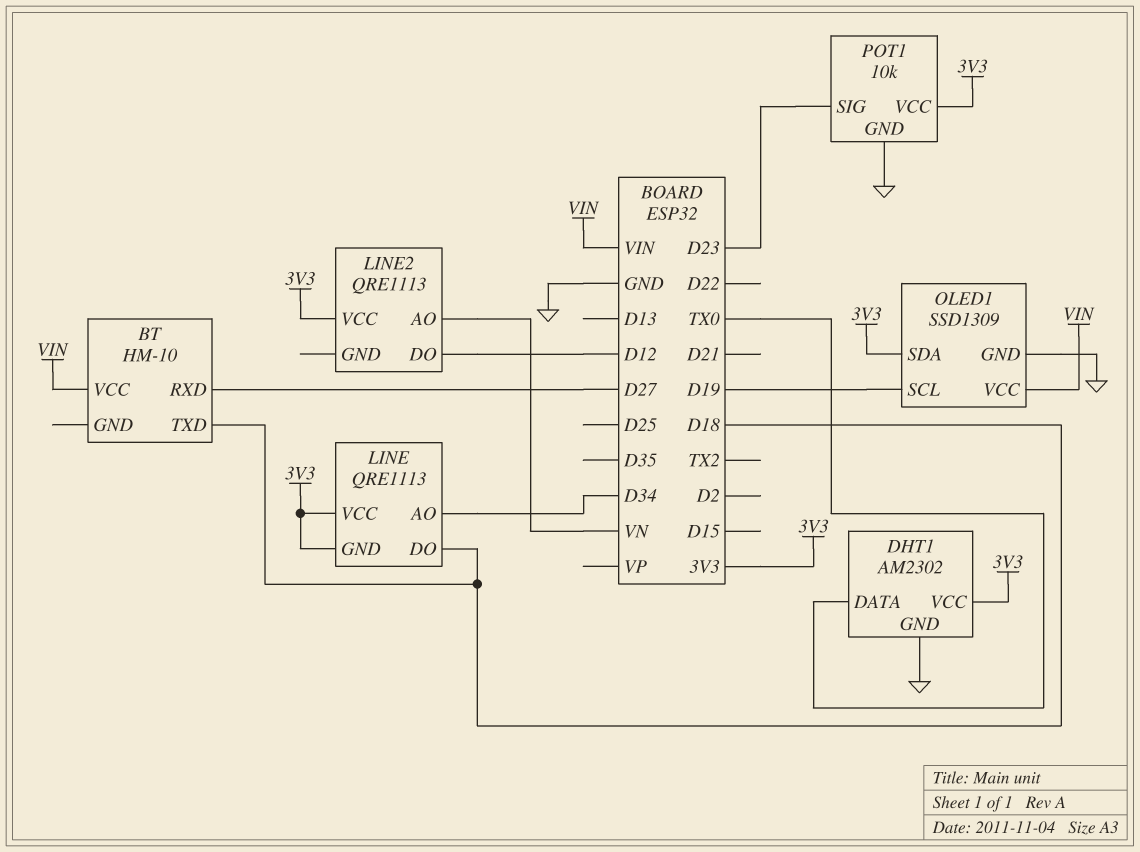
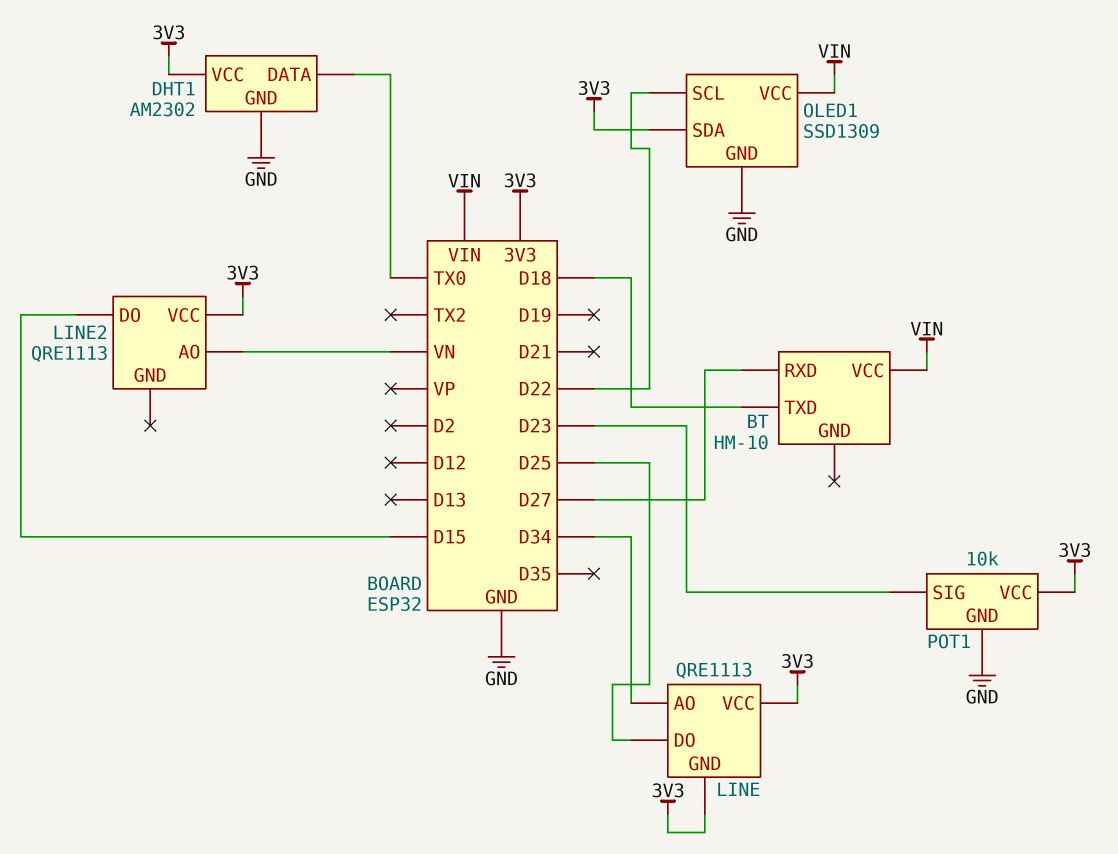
LINE pin DO: D18 -> D25
LINE2 pin DO: D12 -> D15
OLED1 pin SCL: D19 -> D22

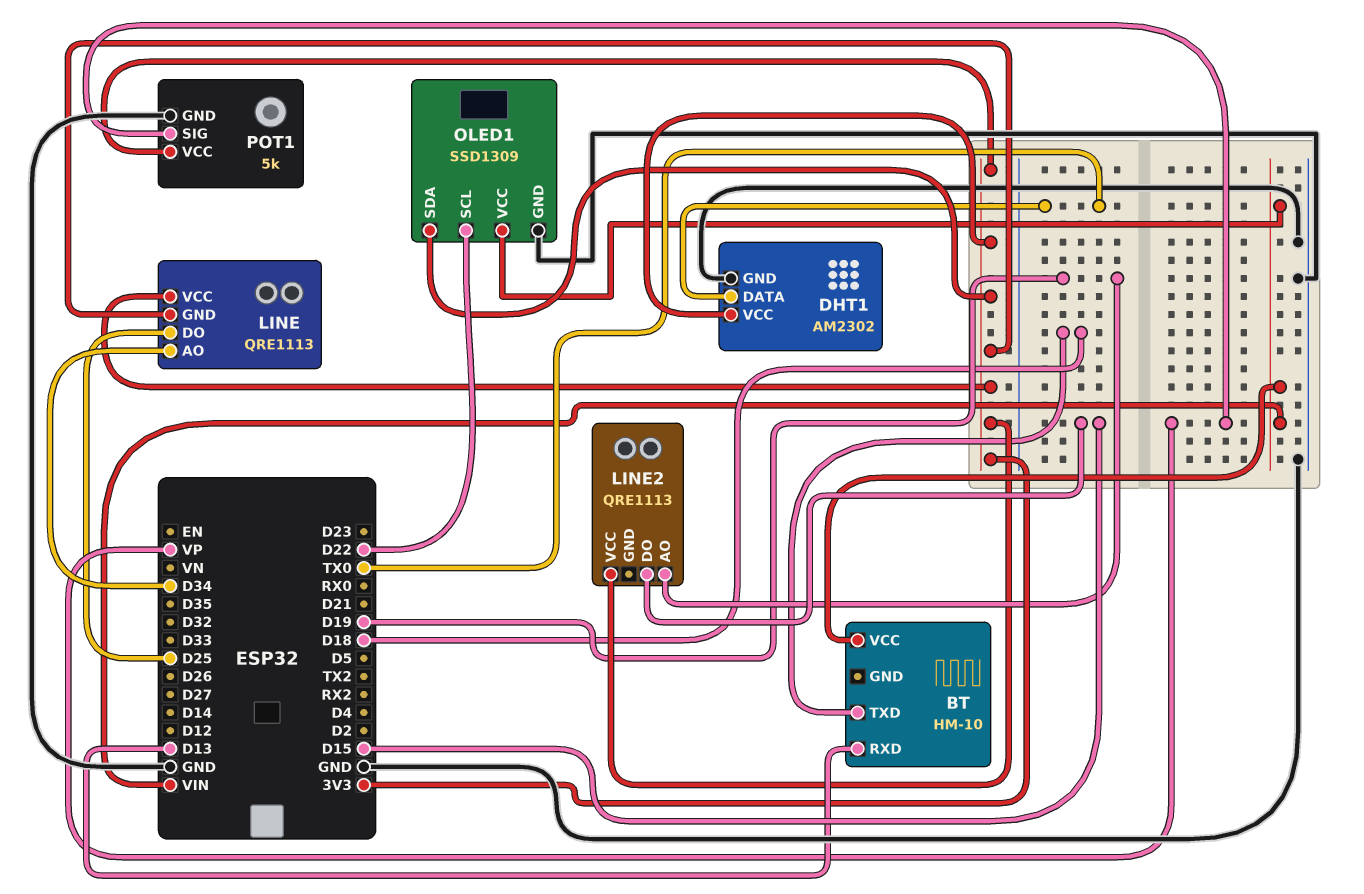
BT pin RXD: D27 -> D13
LINE2 pin AO: VN -> D19
POT1: 10k -> 5k
POT1 pin SIG: D23 -> VP

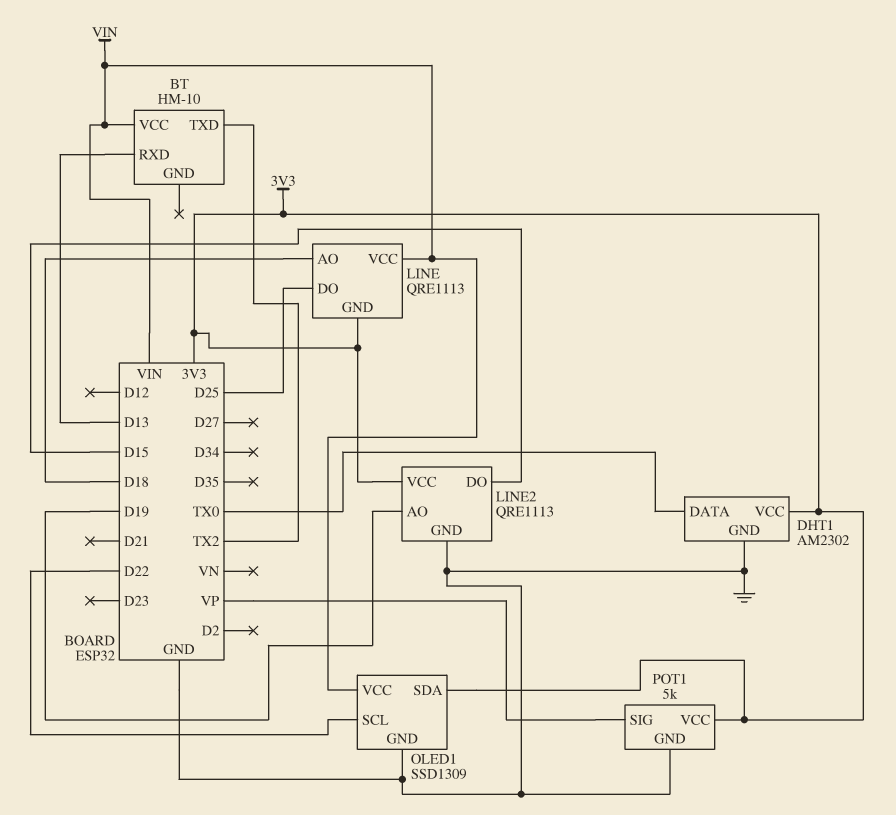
BT pin TXD: D18 -> TX2
LINE pin AO: D34 -> D18
LINE pin VCC: 3V3 -> VIN
LINE2 pin GND: none -> GND

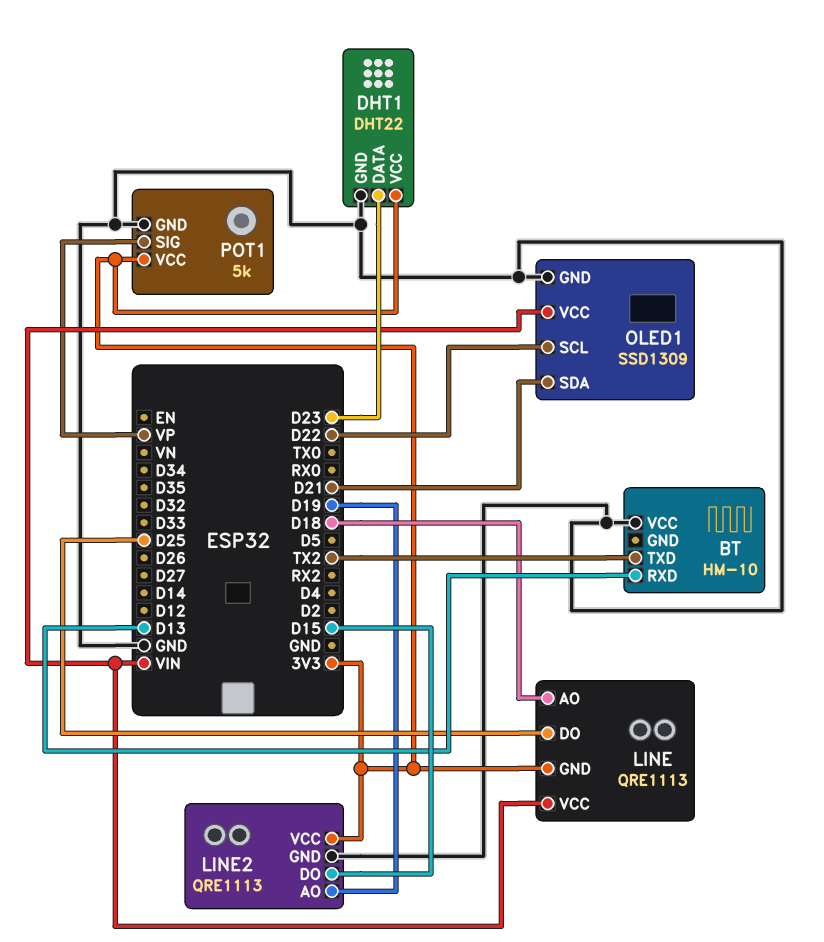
BT pin VCC: VIN -> GND
DHT1: AM2302 -> DHT22
DHT1 pin DATA: TX0 -> D23
OLED1 pin SDA: 3V3 -> D21

